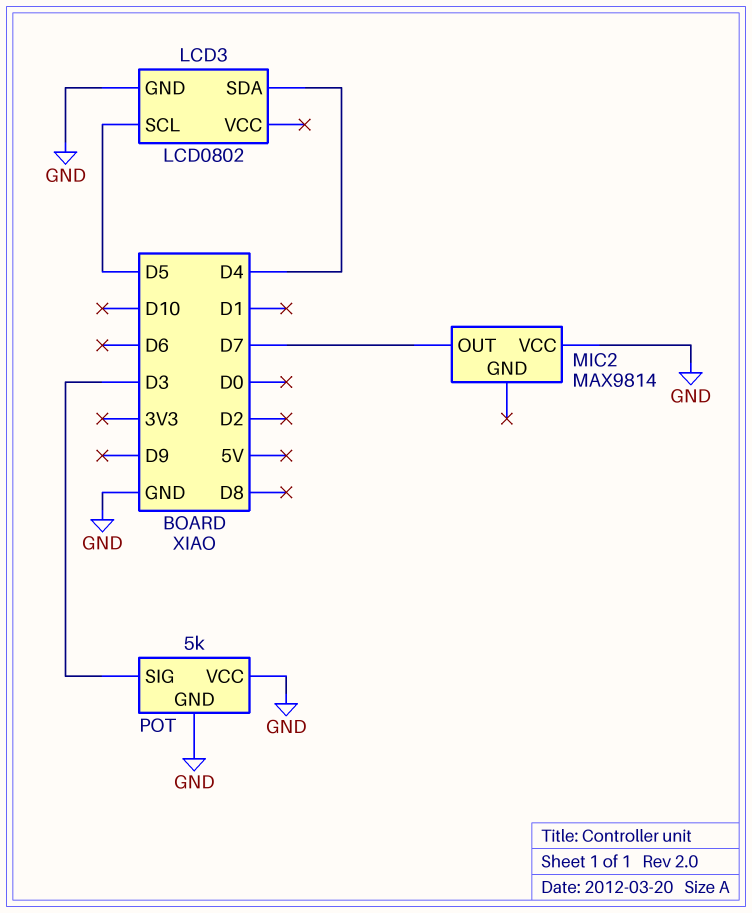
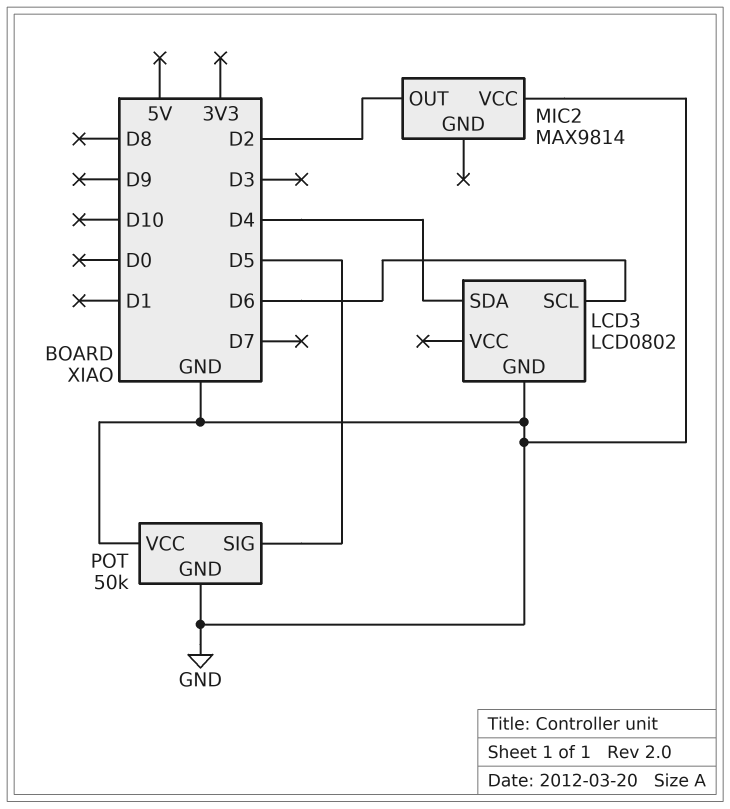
LCD3 pin SCL: D5 -> D6
MIC2 pin OUT: D7 -> D2
POT: 5k -> 50k
POT pin SIG: D3 -> D5

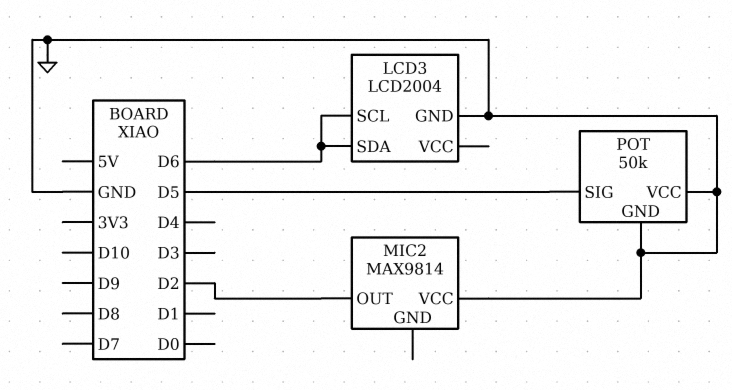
LCD3: LCD0802 -> LCD2004
LCD3 pin SDA: D4 -> D6

